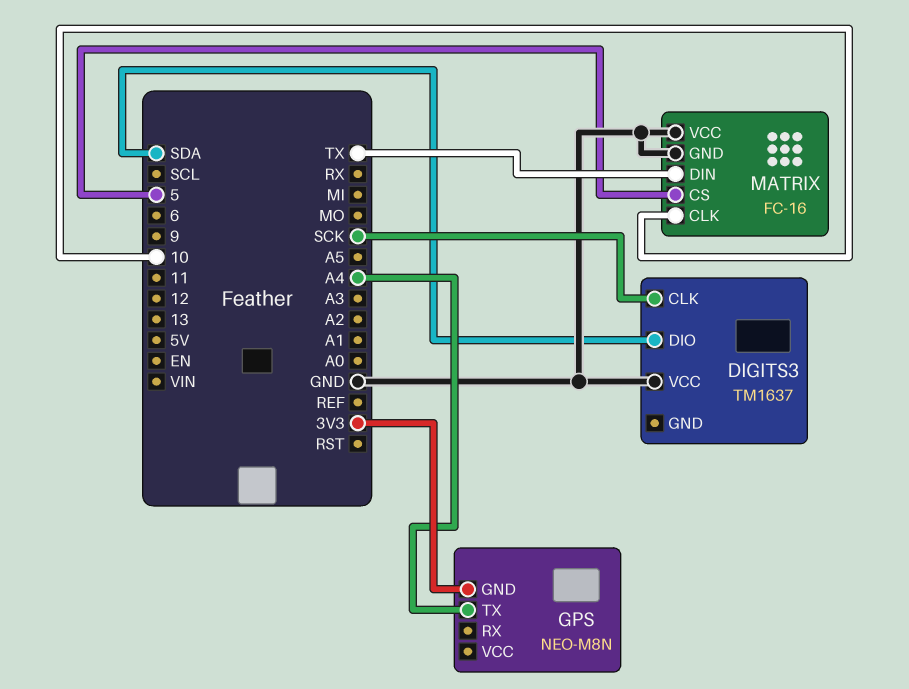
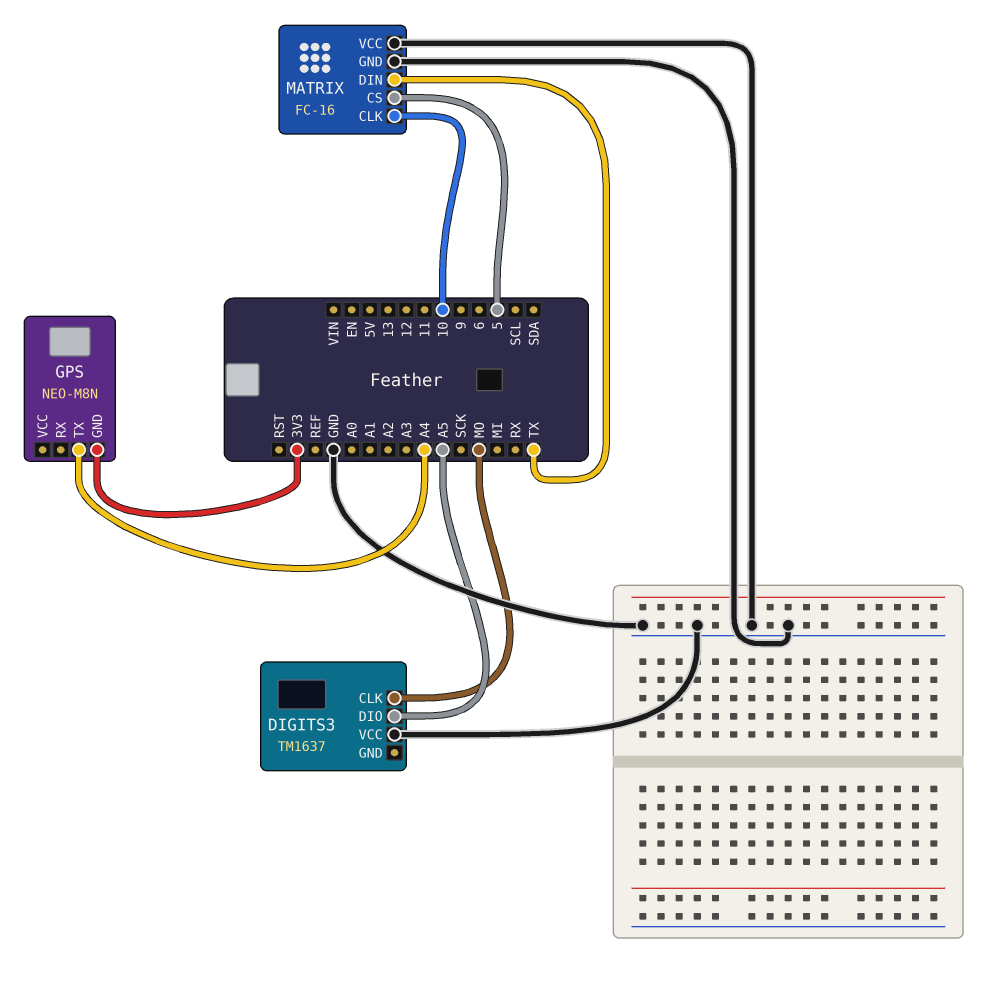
DIGITS3 pin CLK: SCK -> MO
DIGITS3 pin DIO: SDA -> A5

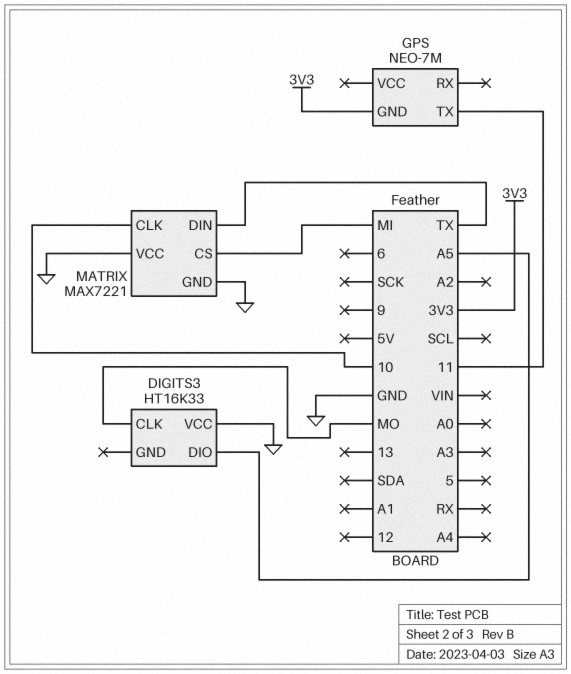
DIGITS3: TM1637 -> HT16K33
GPS: NEO-M8N -> NEO-7M
GPS pin TX: A4 -> 11
MATRIX: FC-16 -> MAX7221
MATRIX pin CS: 5 -> MI

